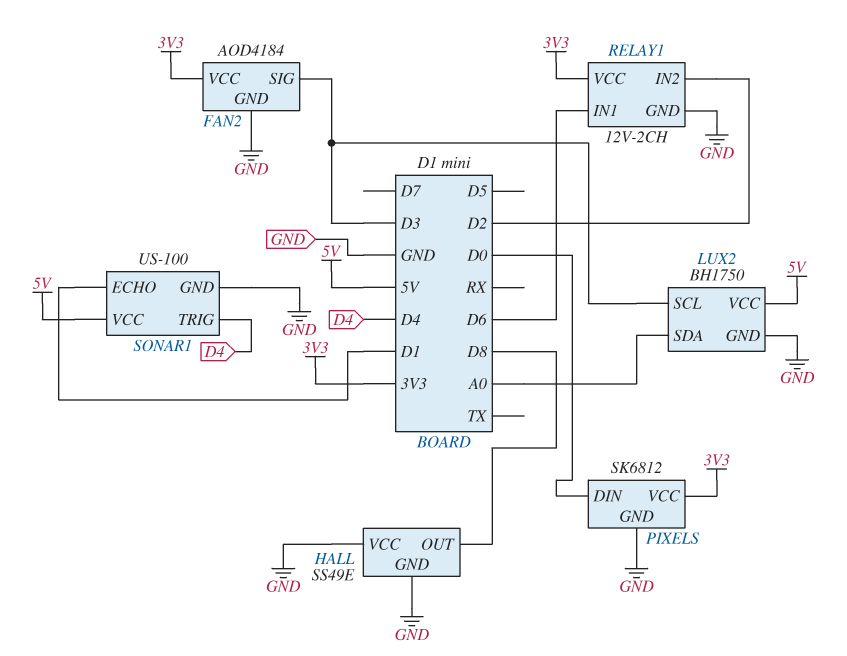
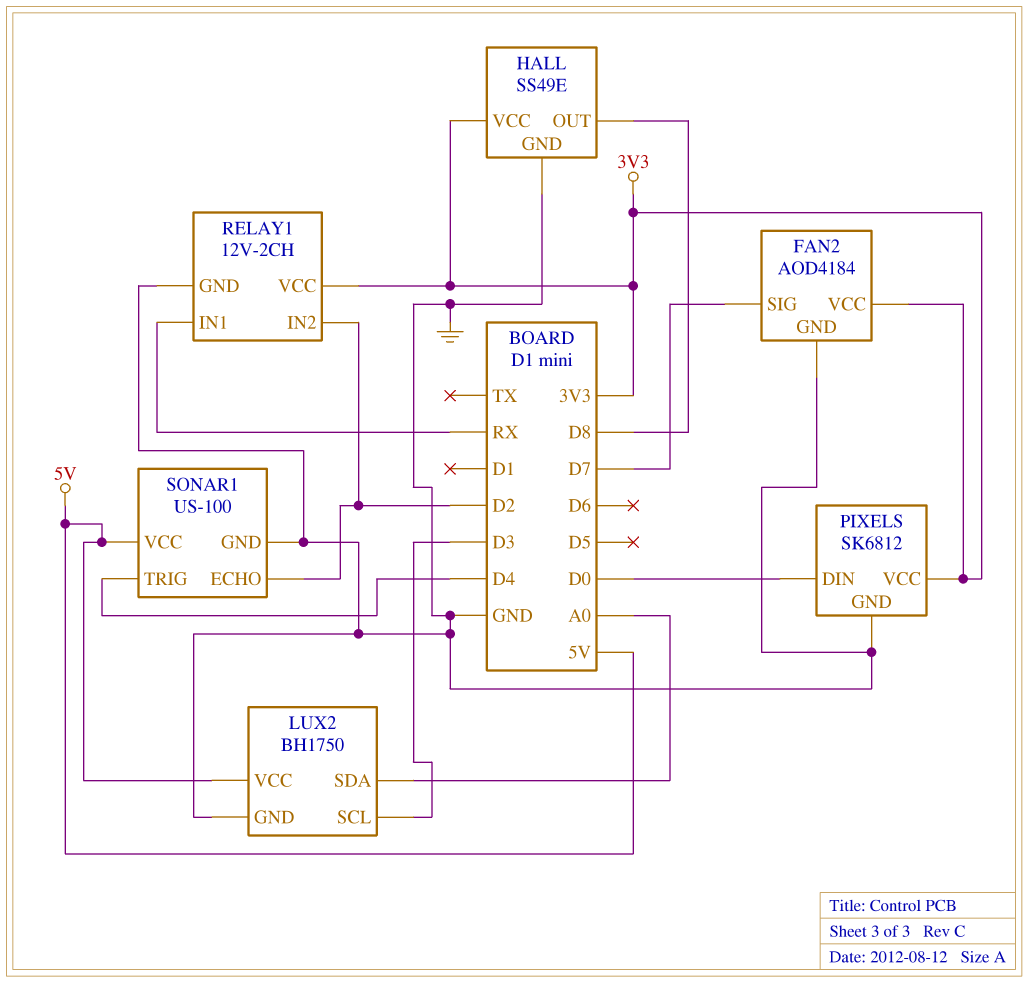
FAN2 pin SIG: D3 -> D7
HALL pin VCC: GND -> 3V3
RELAY1 pin IN1: D6 -> RX
SONAR1 pin ECHO: D1 -> D2

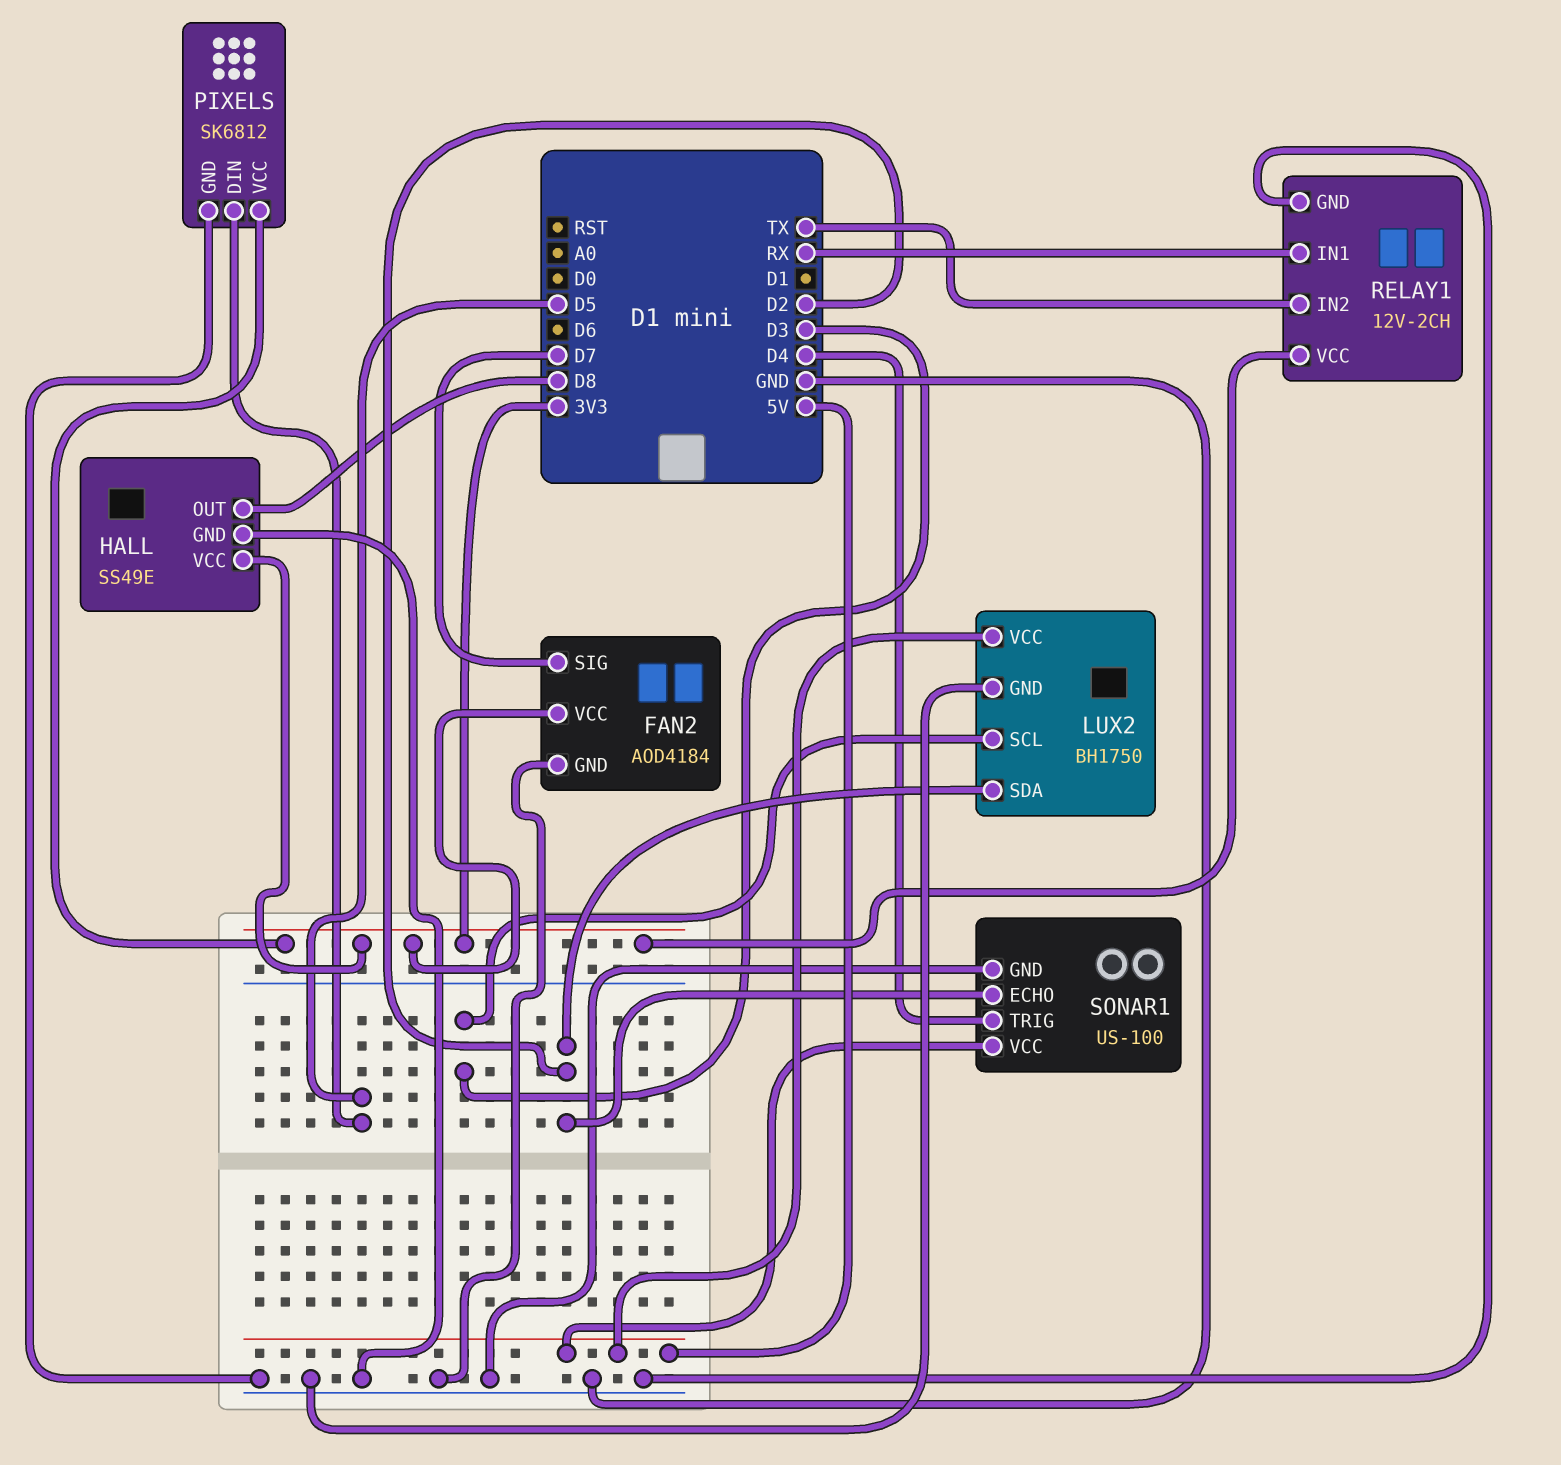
LUX2 pin SDA: A0 -> D2
PIXELS pin DIN: D0 -> D5
RELAY1 pin IN2: D2 -> TX

